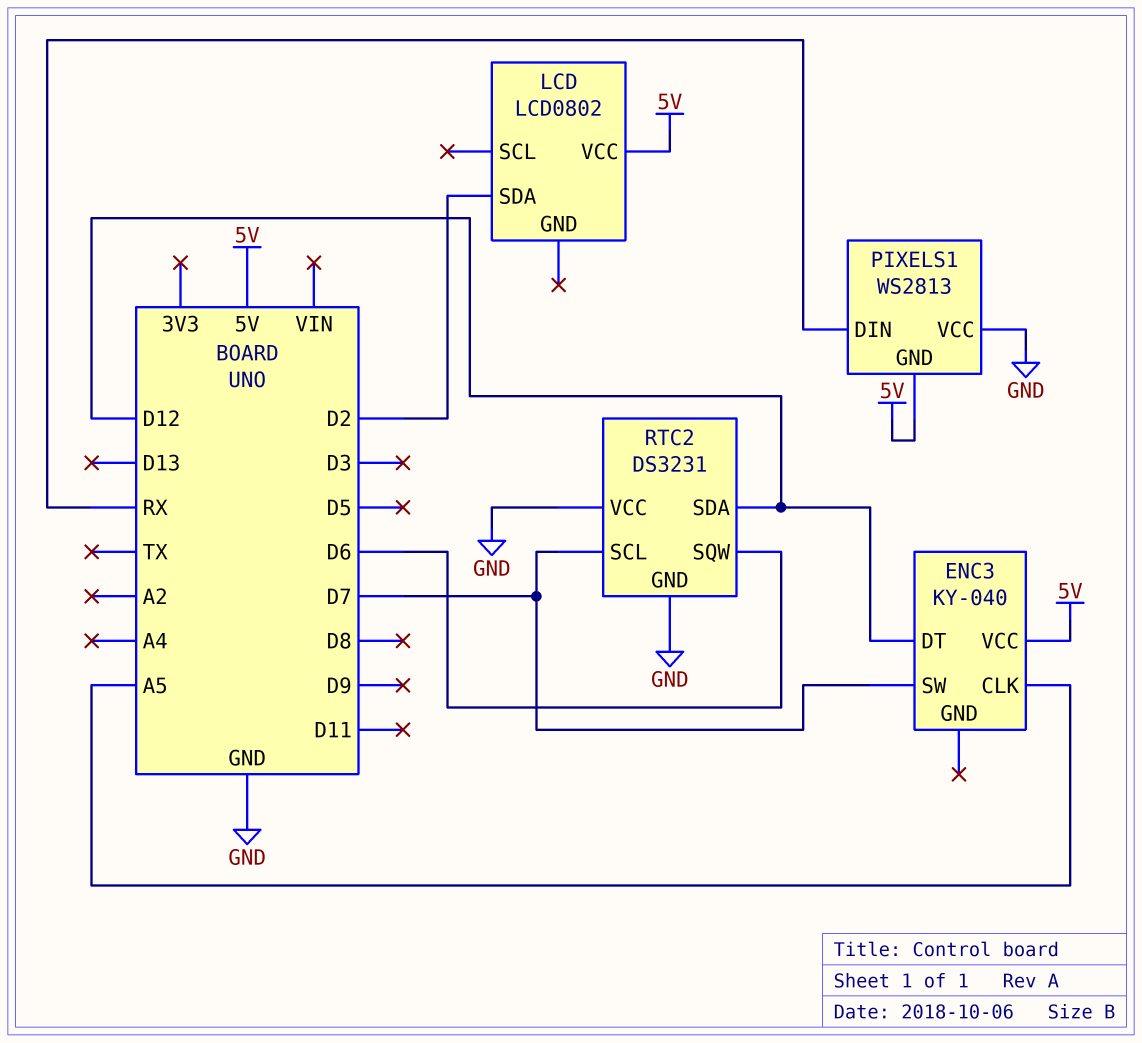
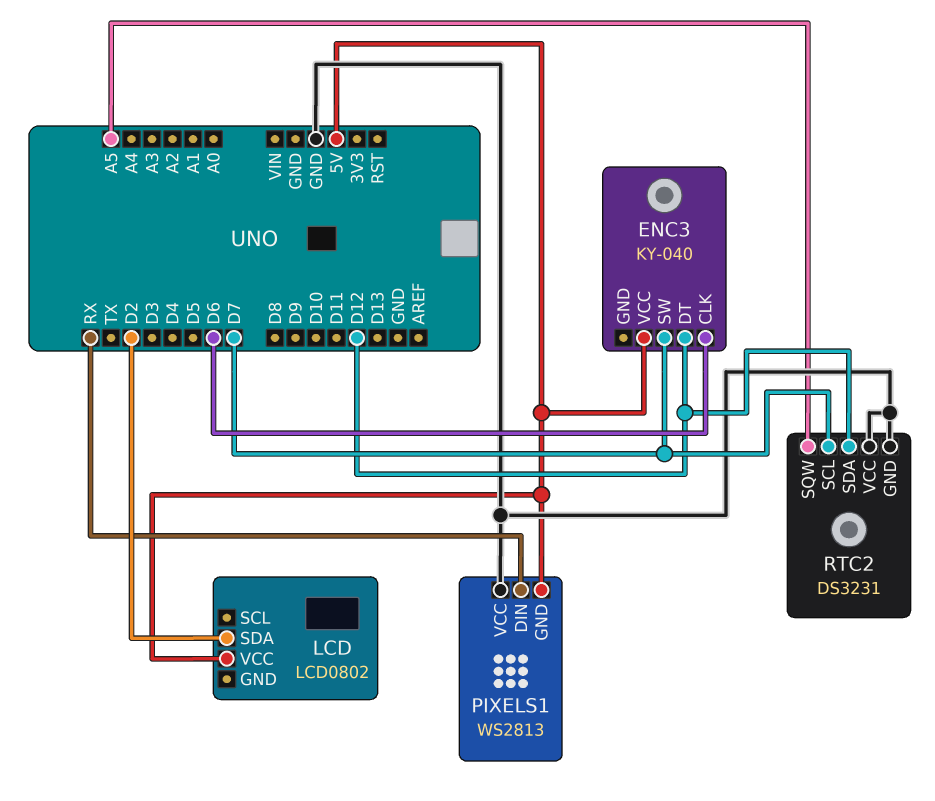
ENC3 pin CLK: A5 -> D6
RTC2 pin SQW: D6 -> A5

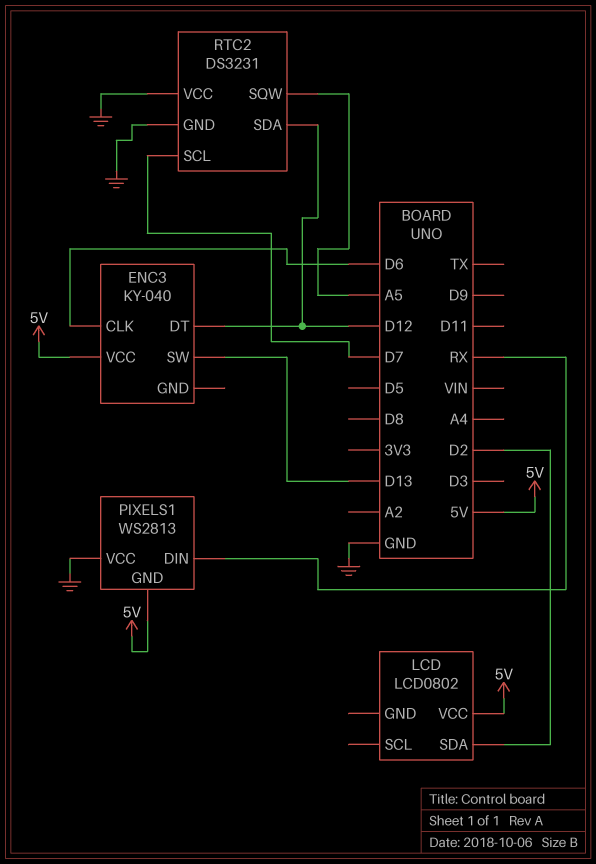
ENC3 pin SW: D7 -> D13

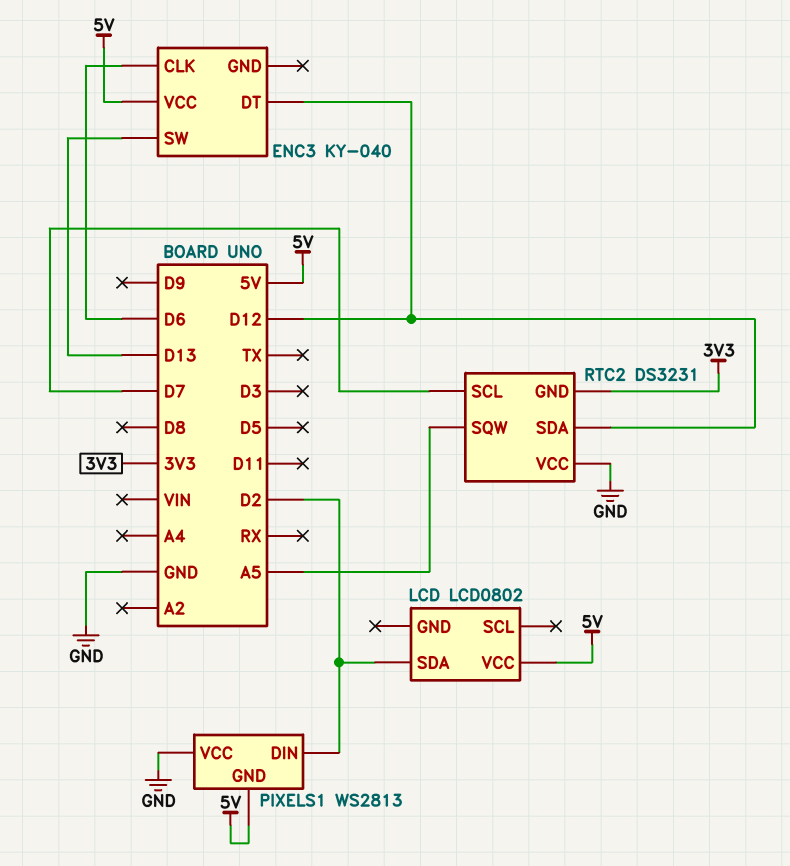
PIXELS1 pin DIN: RX -> D2
RTC2 pin GND: GND -> 3V3

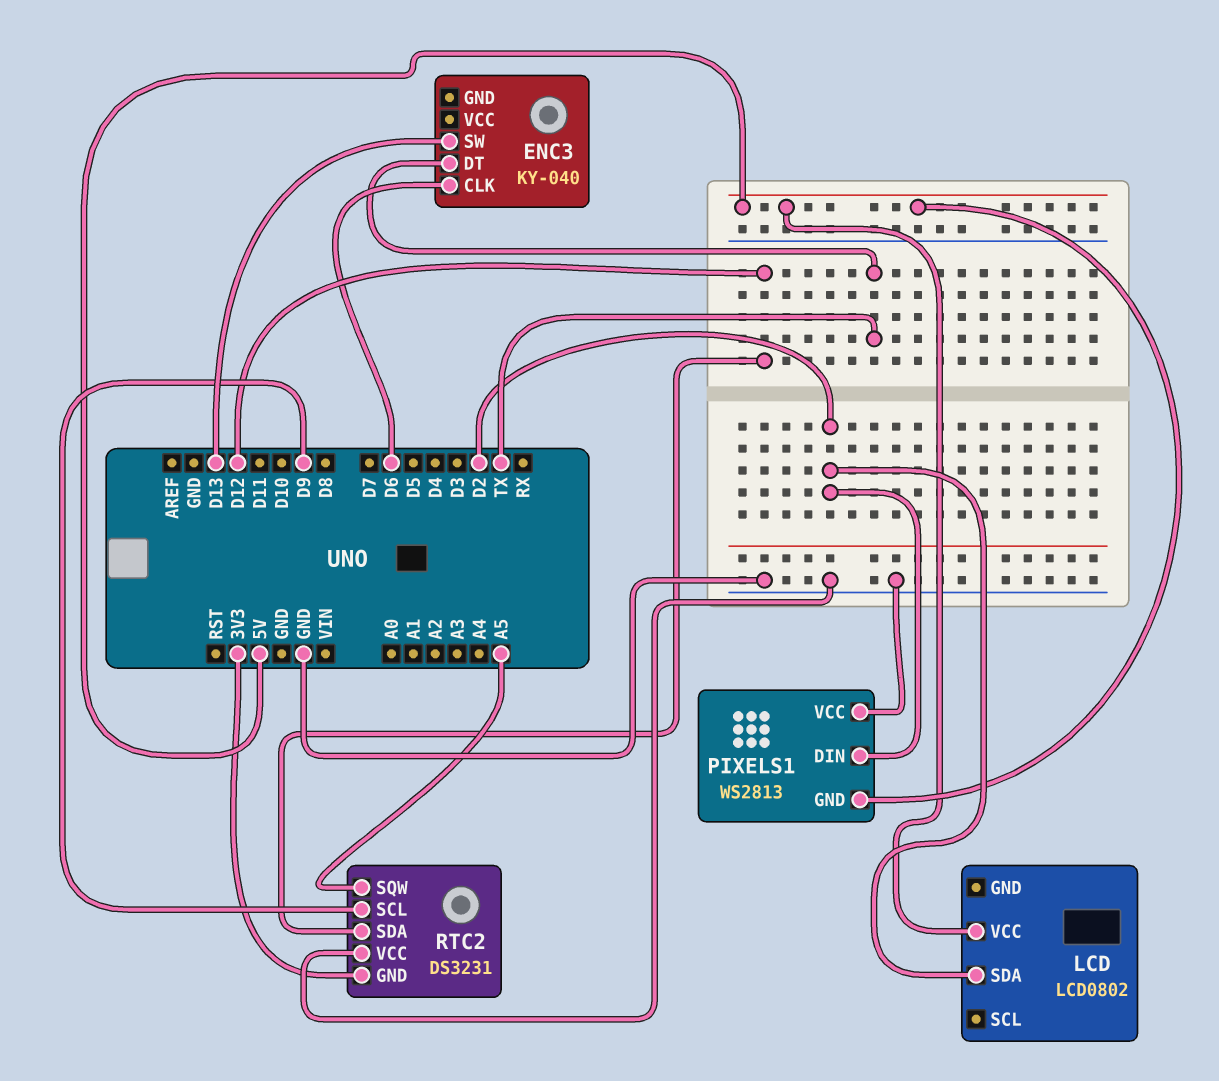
ENC3 pin DT: D12 -> TX
ENC3 pin VCC: 5V -> none
RTC2 pin SCL: D7 -> D9

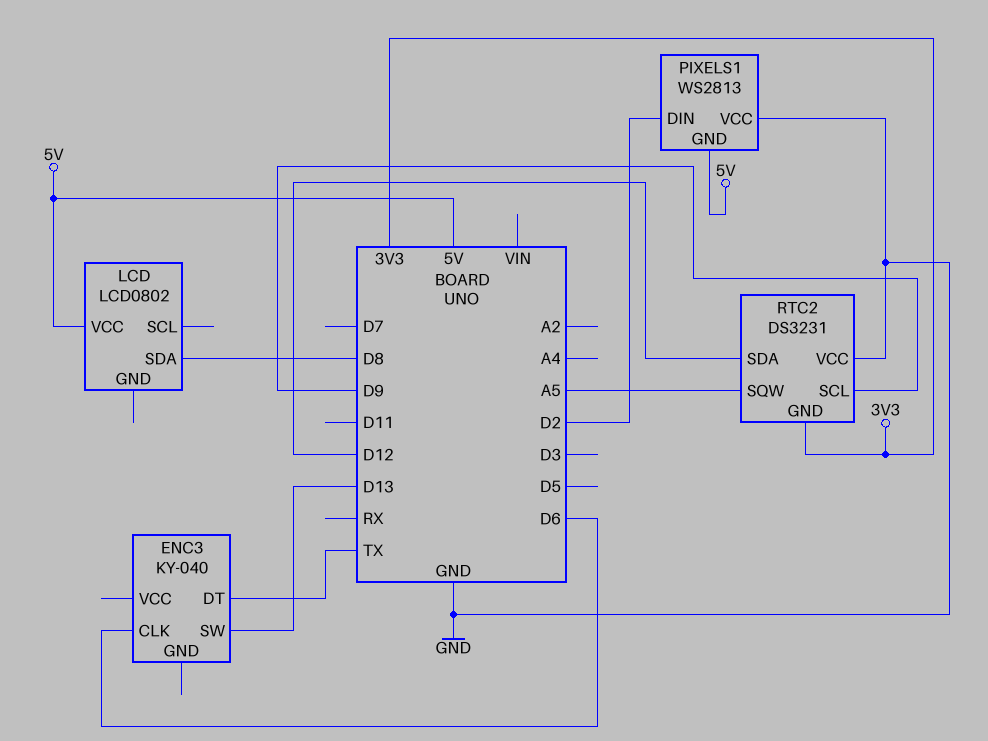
LCD pin SDA: D2 -> D8

